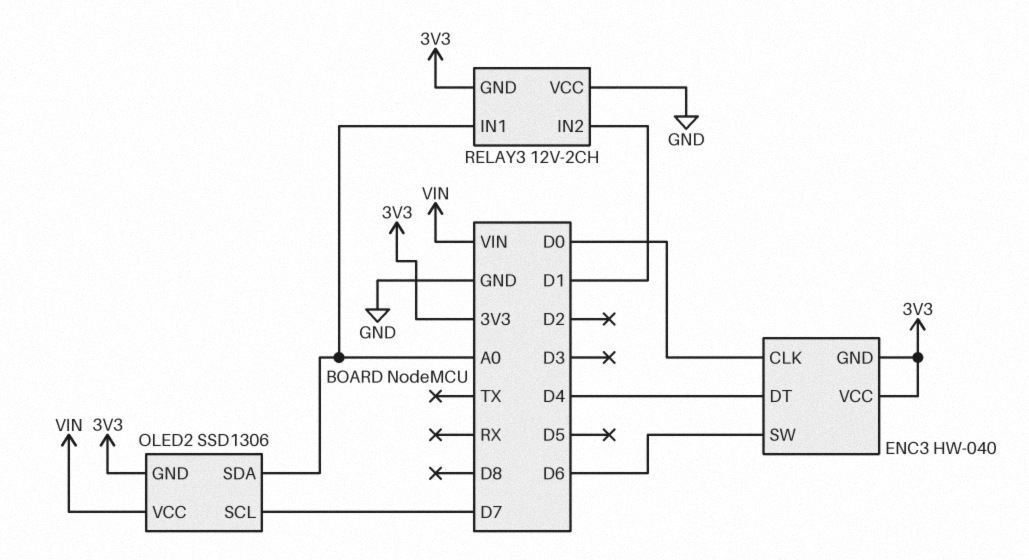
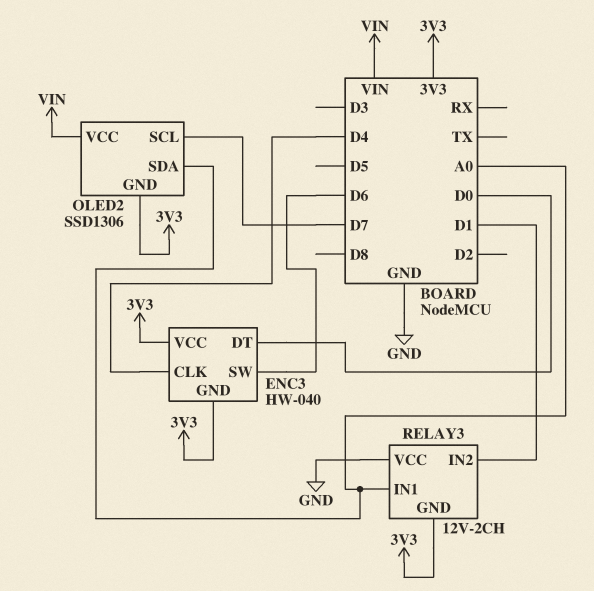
ENC3 pin CLK: D0 -> D4
ENC3 pin DT: D4 -> D0

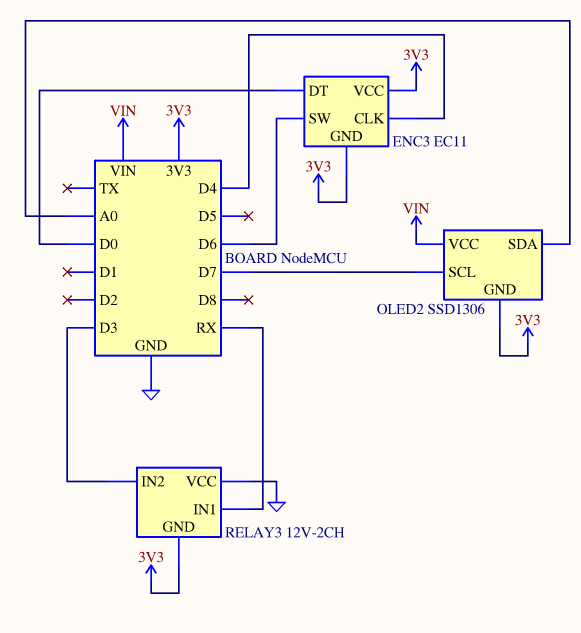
ENC3: HW-040 -> EC11
RELAY3 pin IN1: A0 -> RX
RELAY3 pin IN2: D1 -> D3

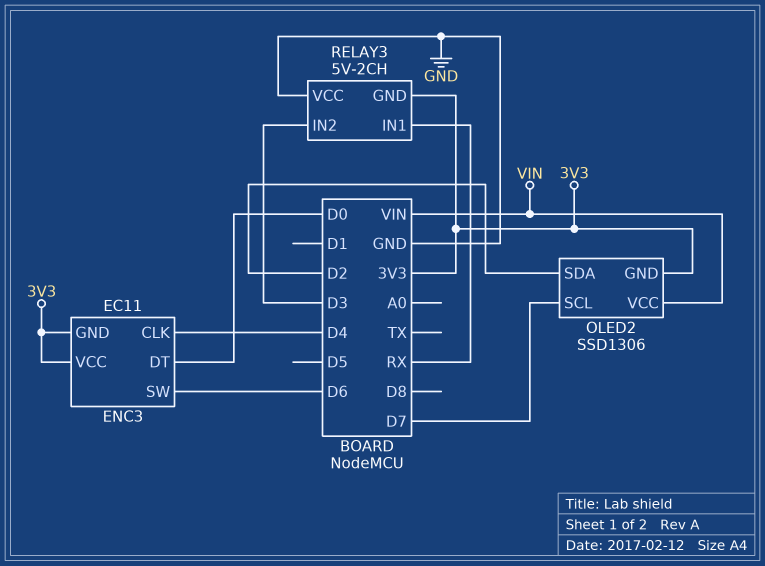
OLED2 pin SDA: A0 -> D2
RELAY3: 12V-2CH -> 5V-2CH

